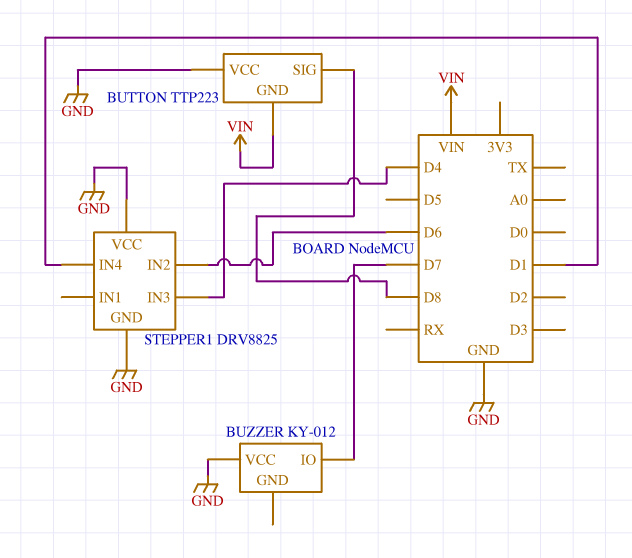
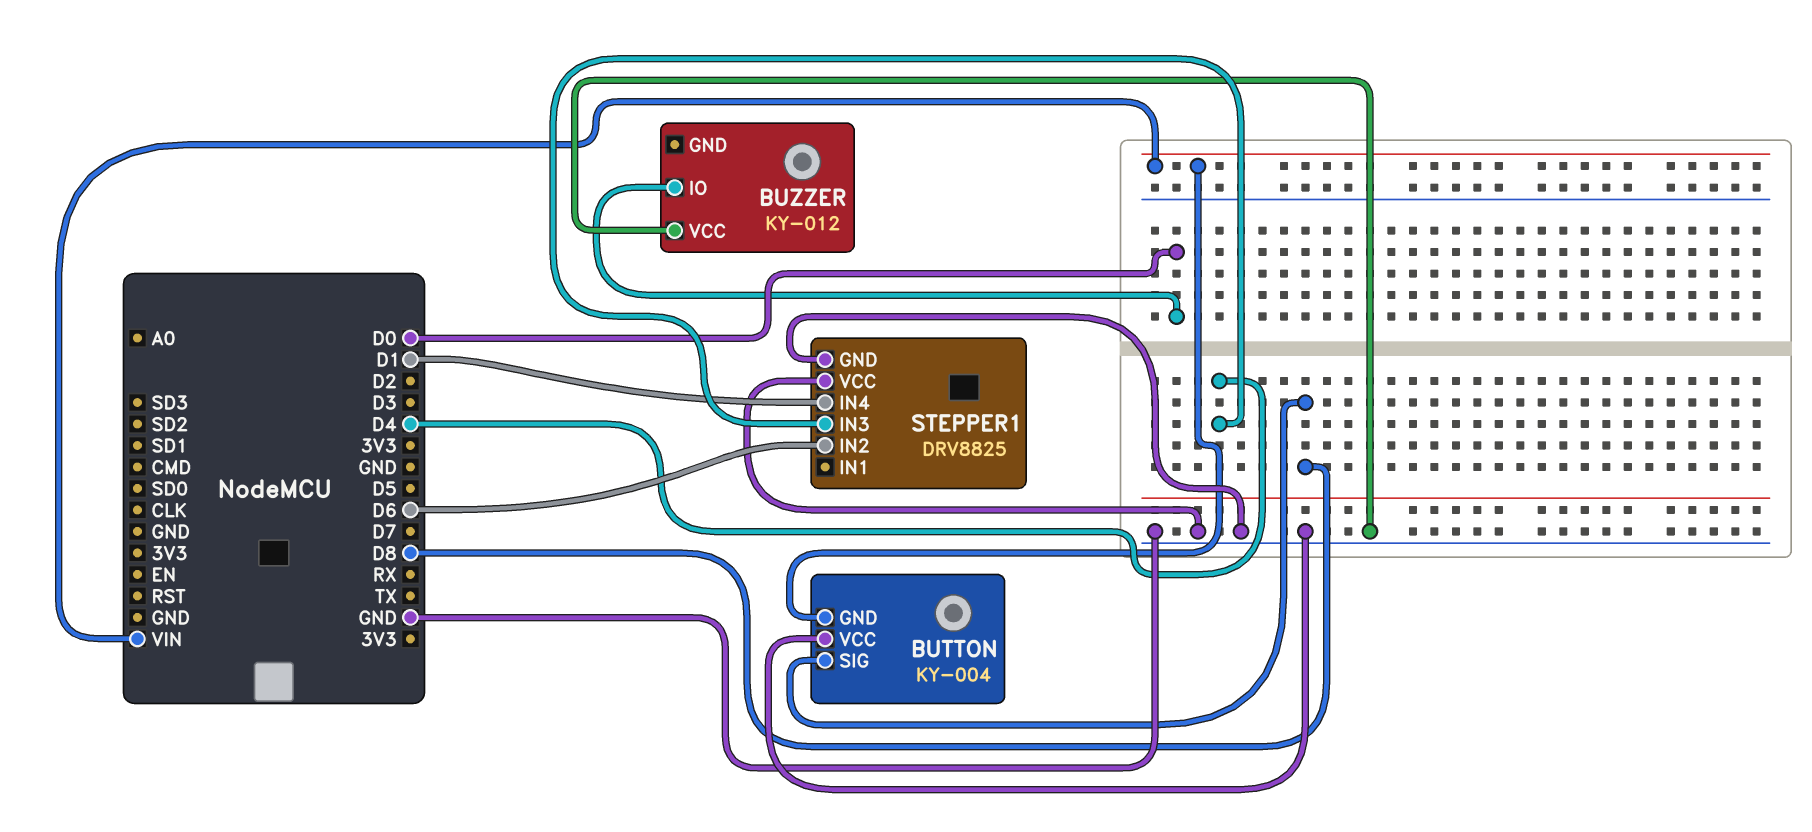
BUTTON: TTP223 -> KY-004
BUZZER pin IO: D7 -> D0

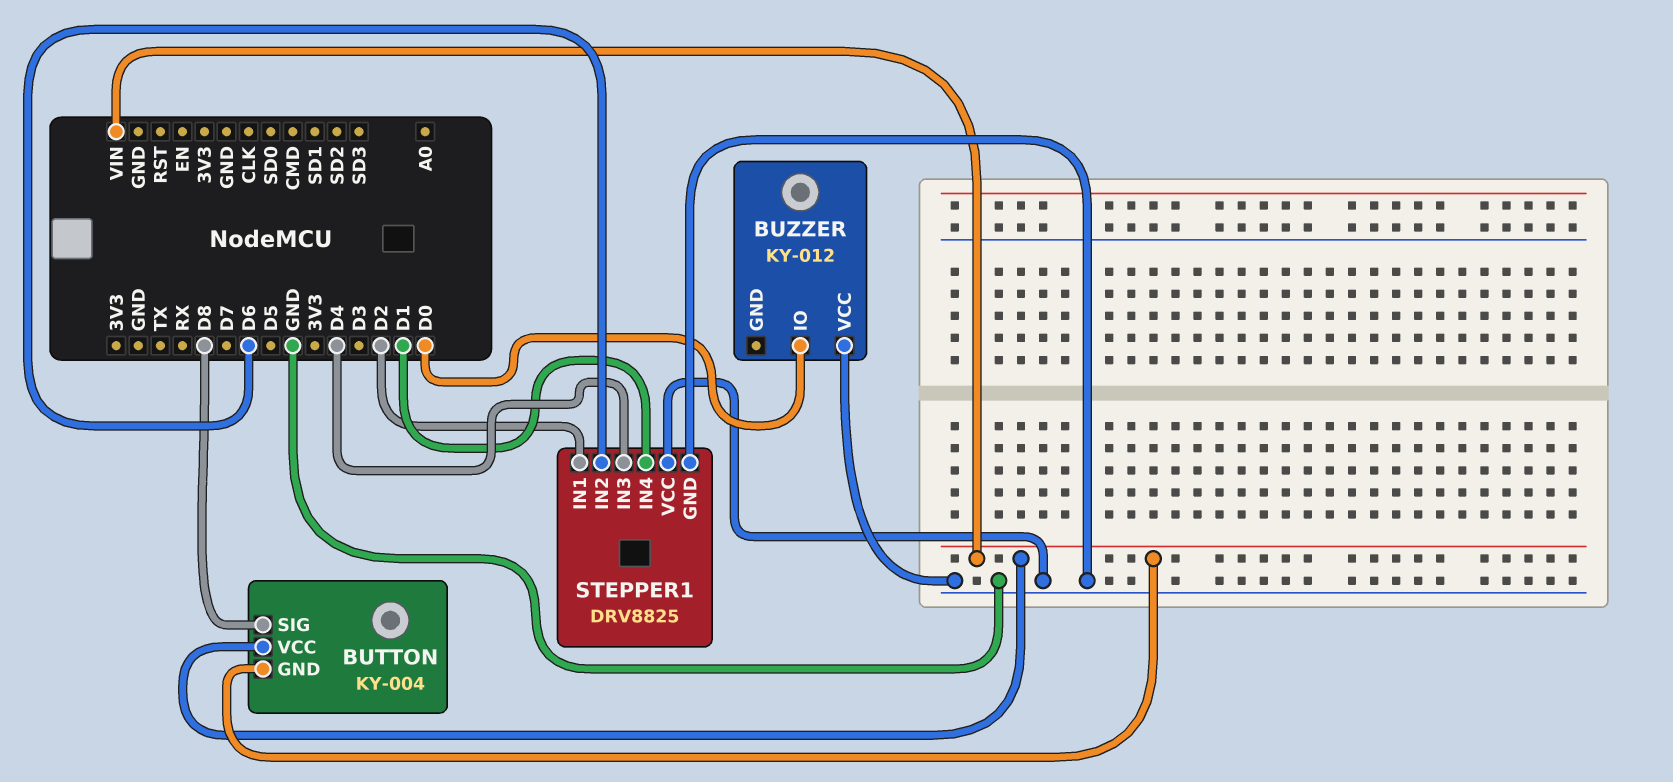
BUTTON pin VCC: GND -> VIN
STEPPER1 pin IN1: none -> D2

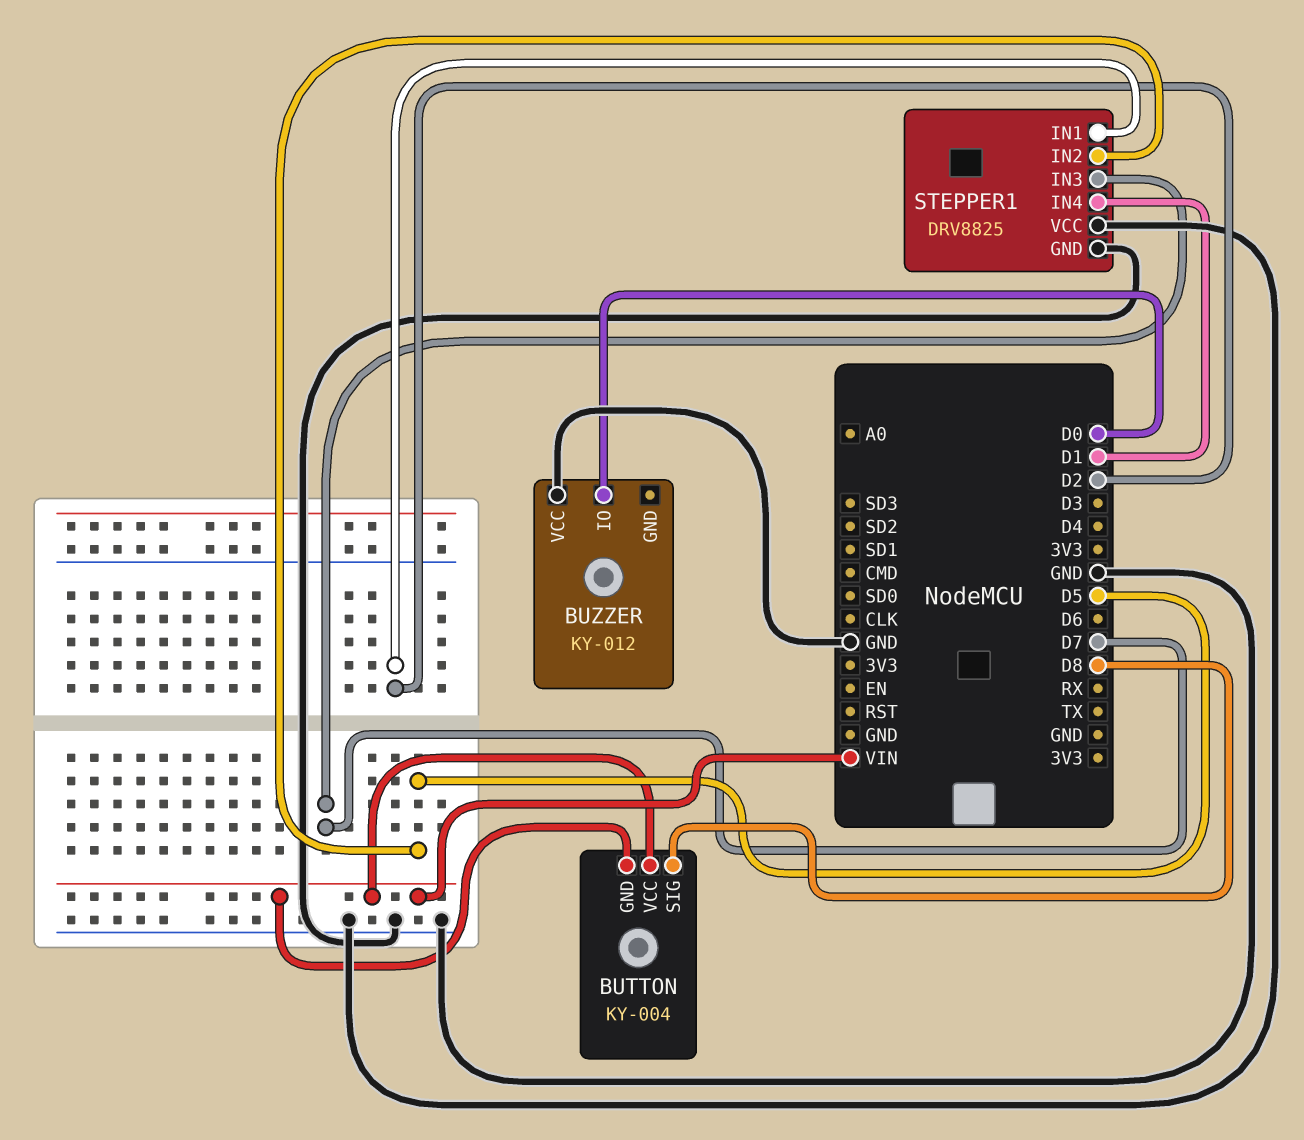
STEPPER1 pin IN2: D6 -> D5
STEPPER1 pin IN3: D4 -> D7

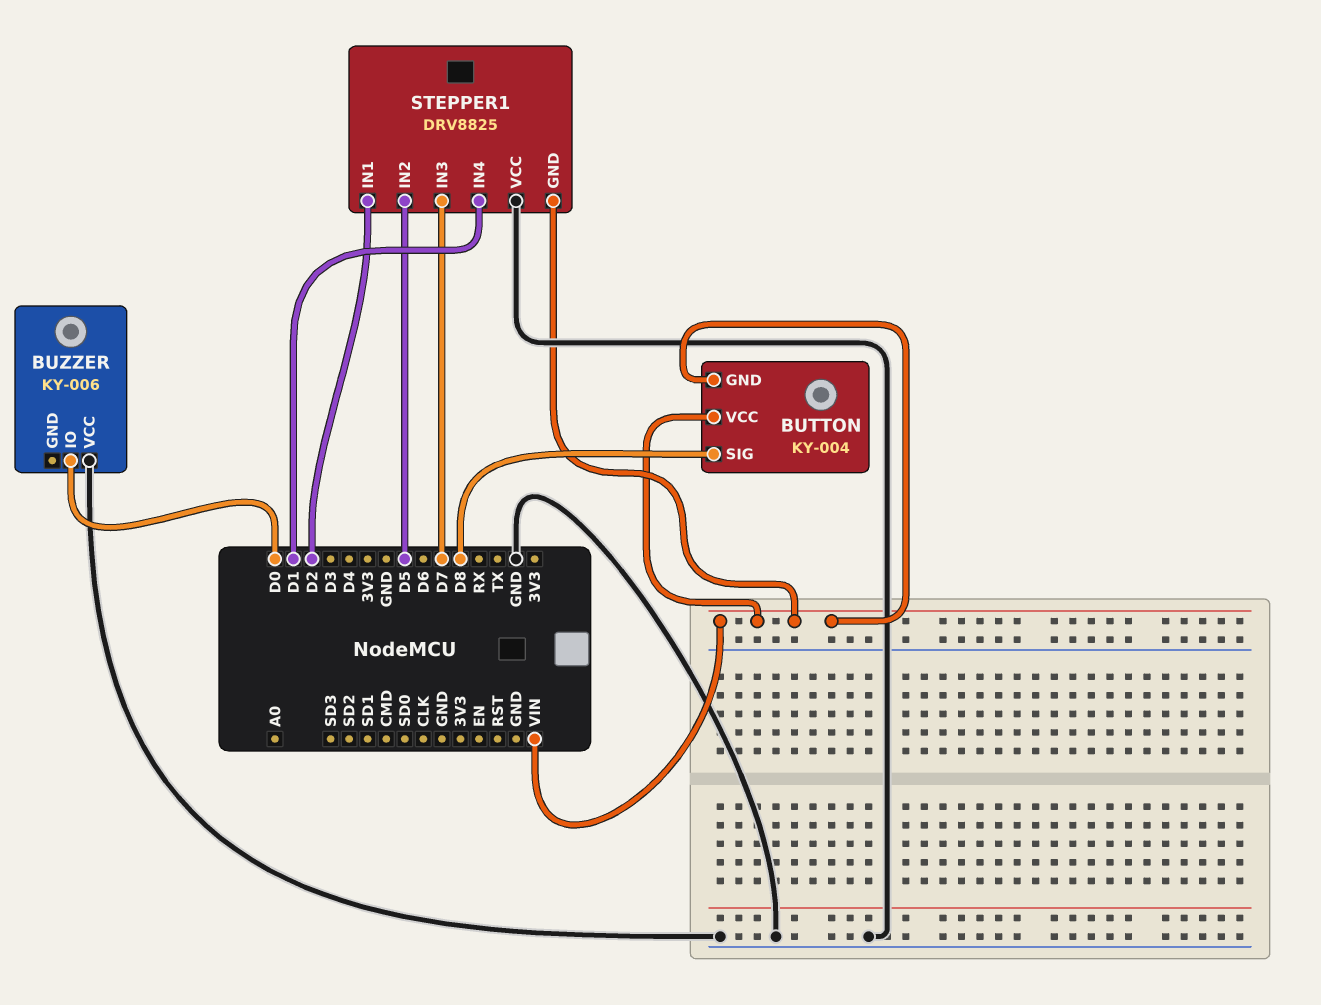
BUZZER: KY-012 -> KY-006
STEPPER1 pin GND: GND -> VIN

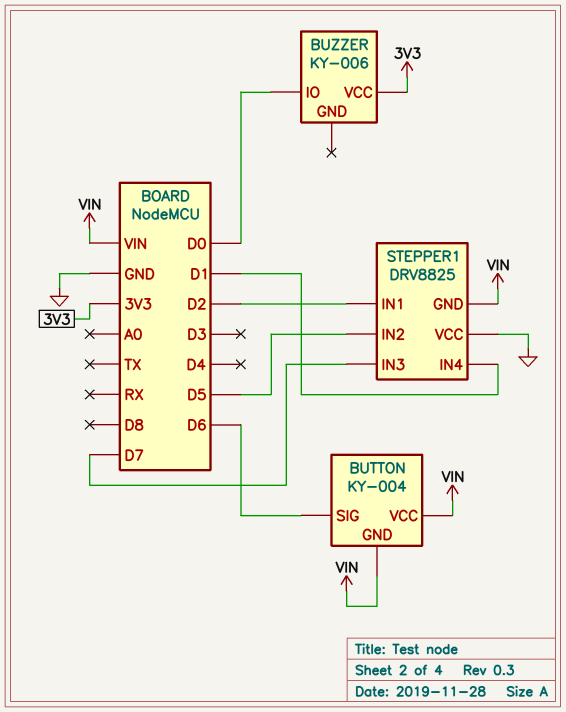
BUTTON pin SIG: D8 -> D6
BUZZER pin VCC: GND -> 3V3

